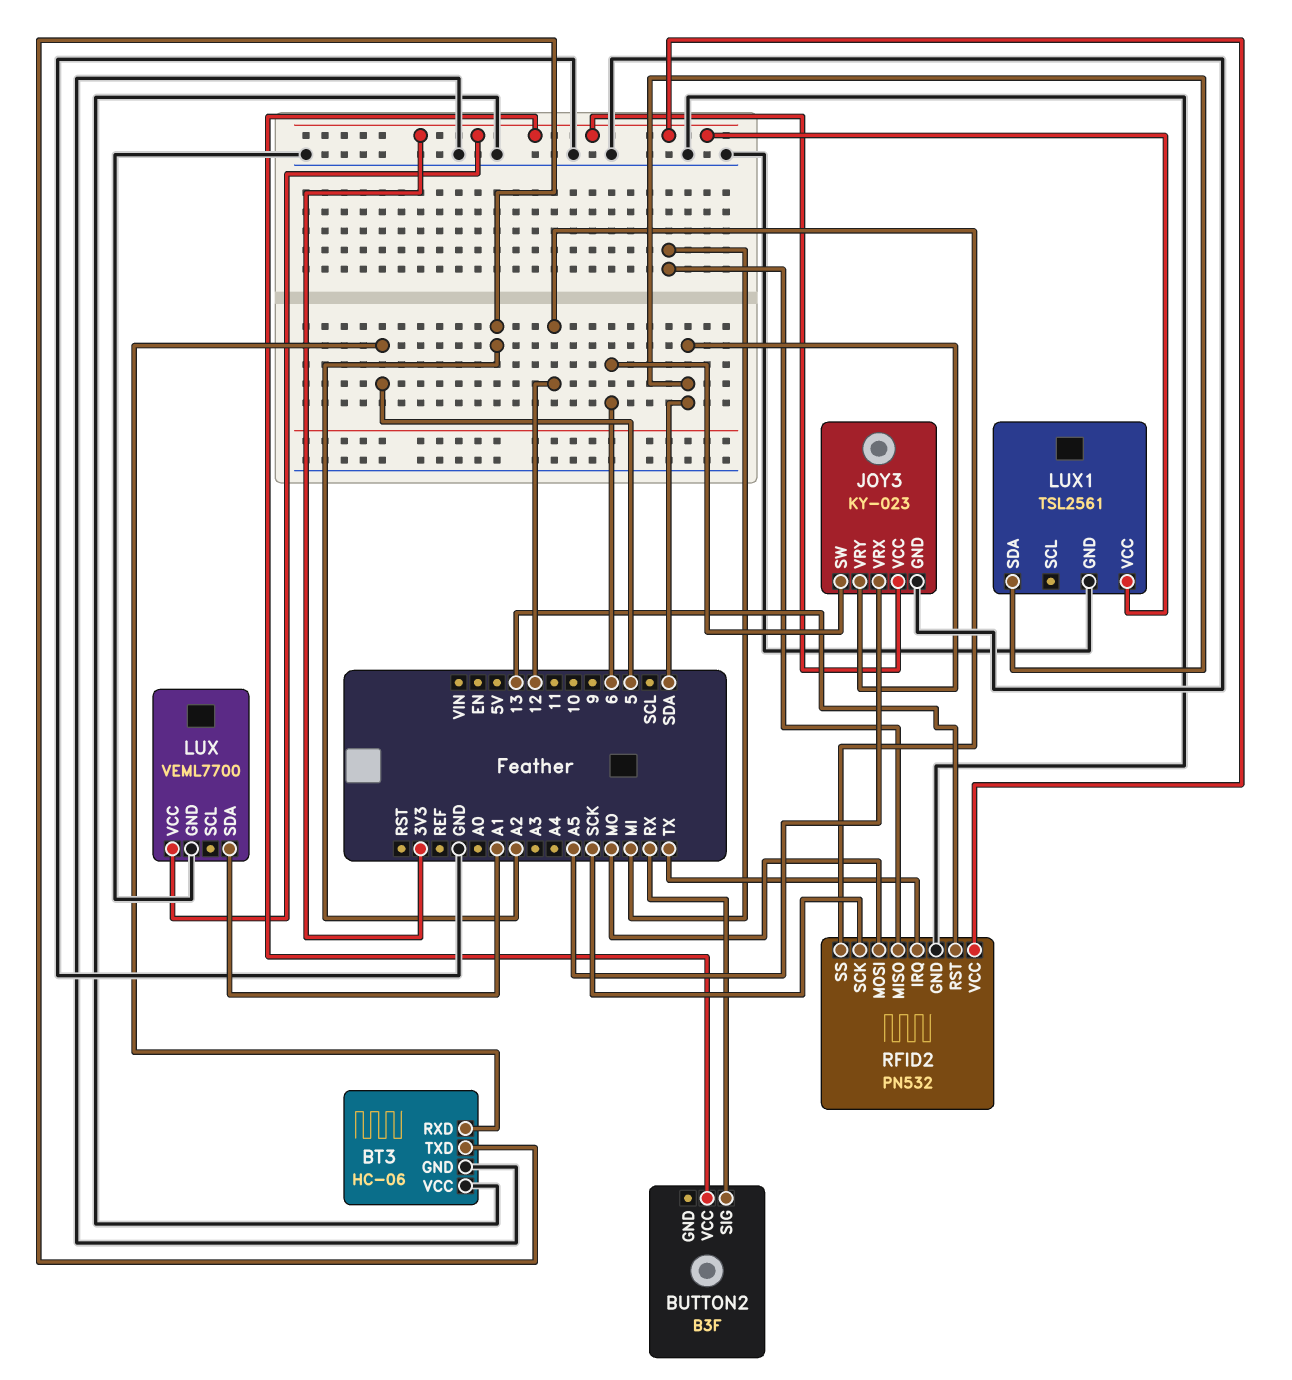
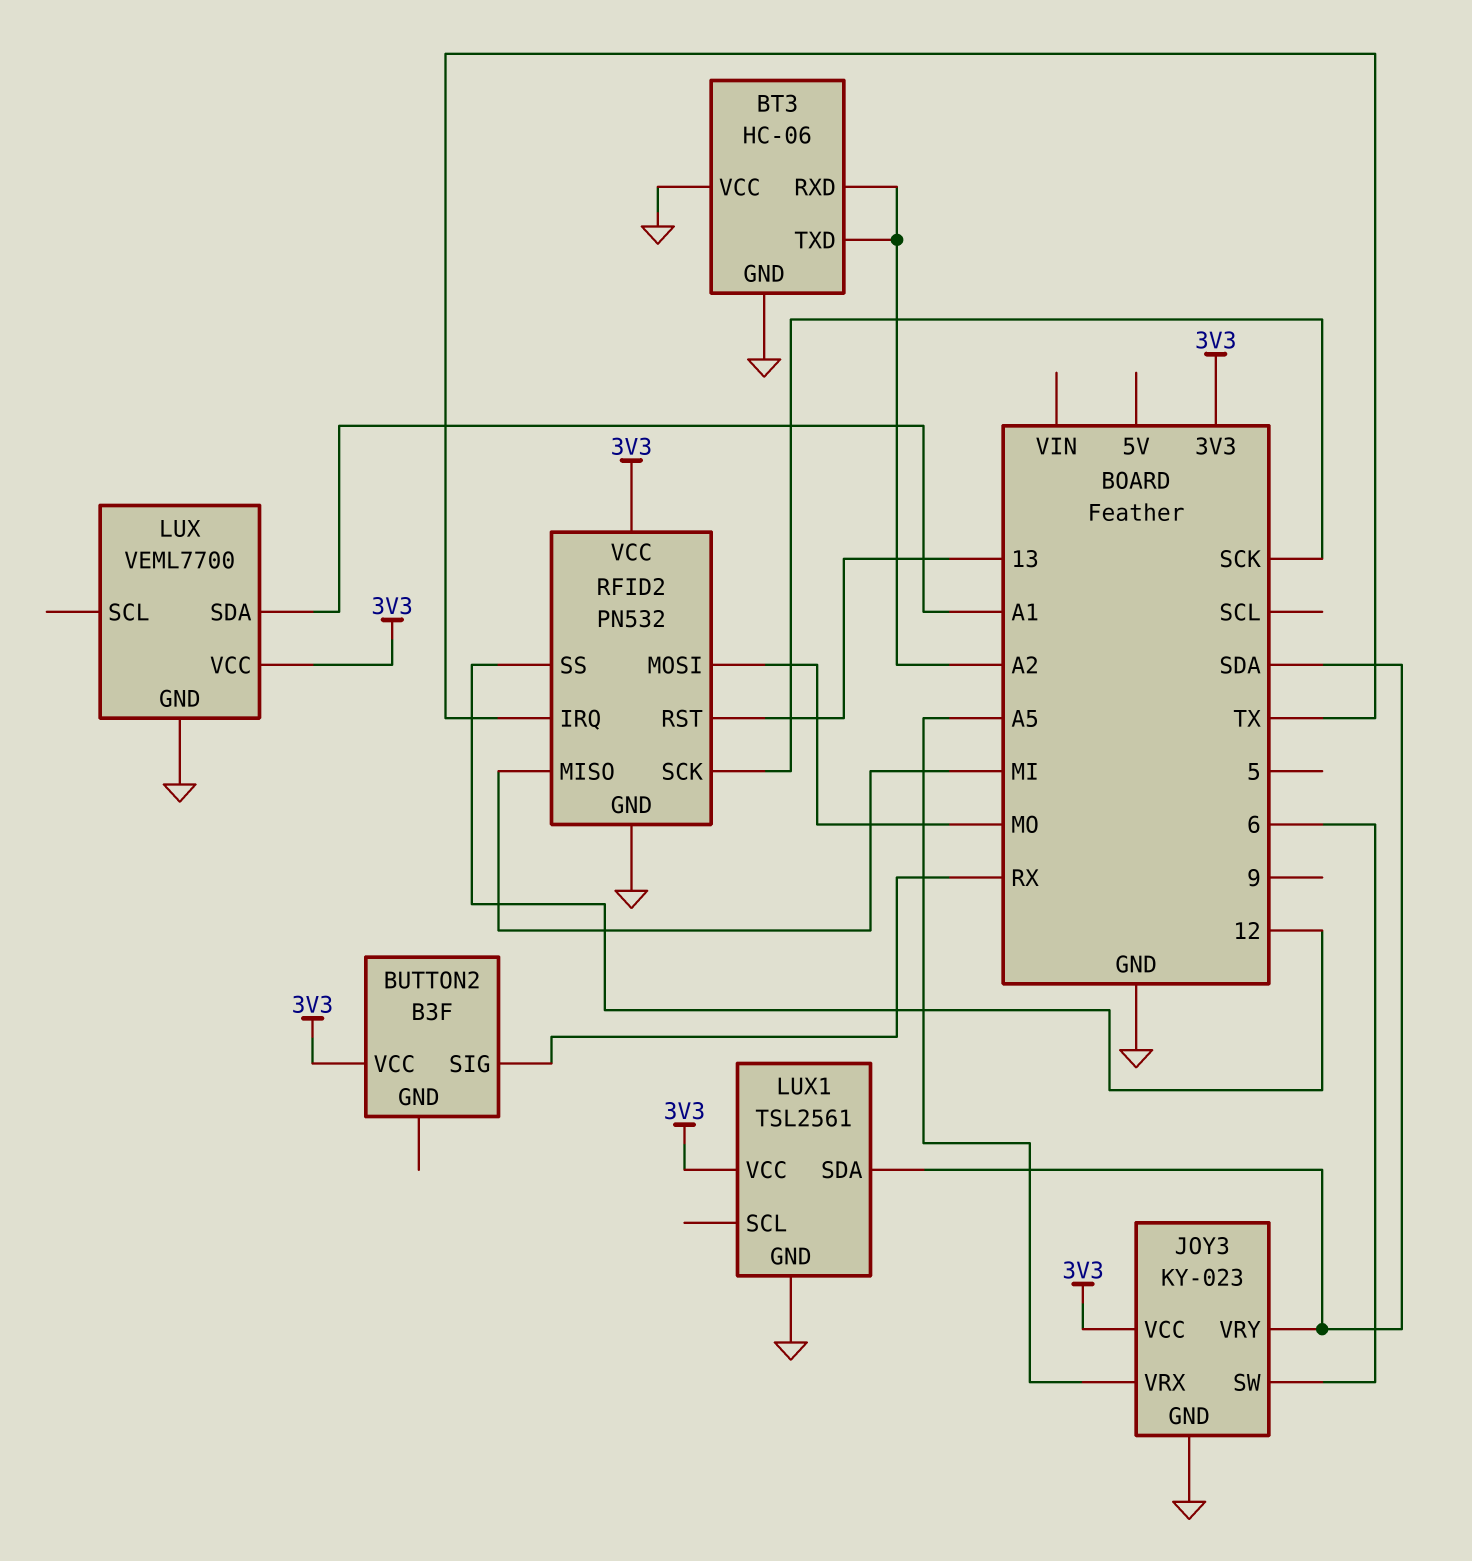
BT3 pin RXD: 5 -> A2

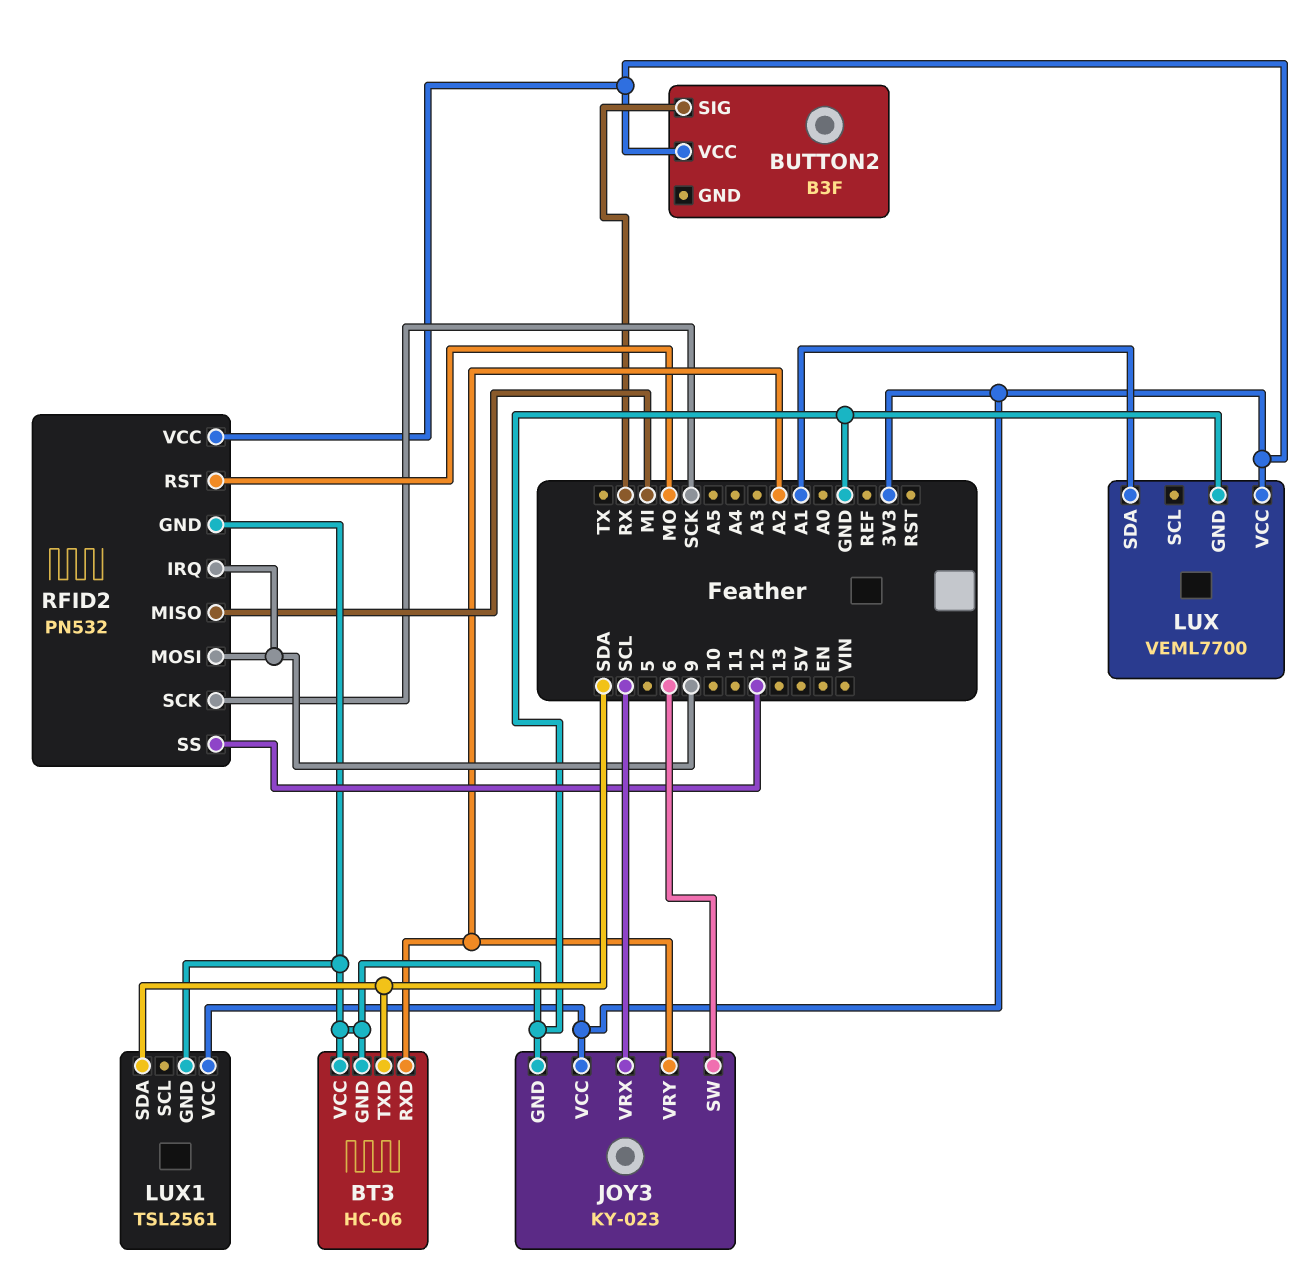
BT3 pin TXD: A2 -> SDA
JOY3 pin VRX: A5 -> SCL
JOY3 pin VRY: SDA -> A2
RFID2 pin IRQ: TX -> 9
RFID2 pin MOSI: MO -> 9
RFID2 pin RST: 13 -> MO

